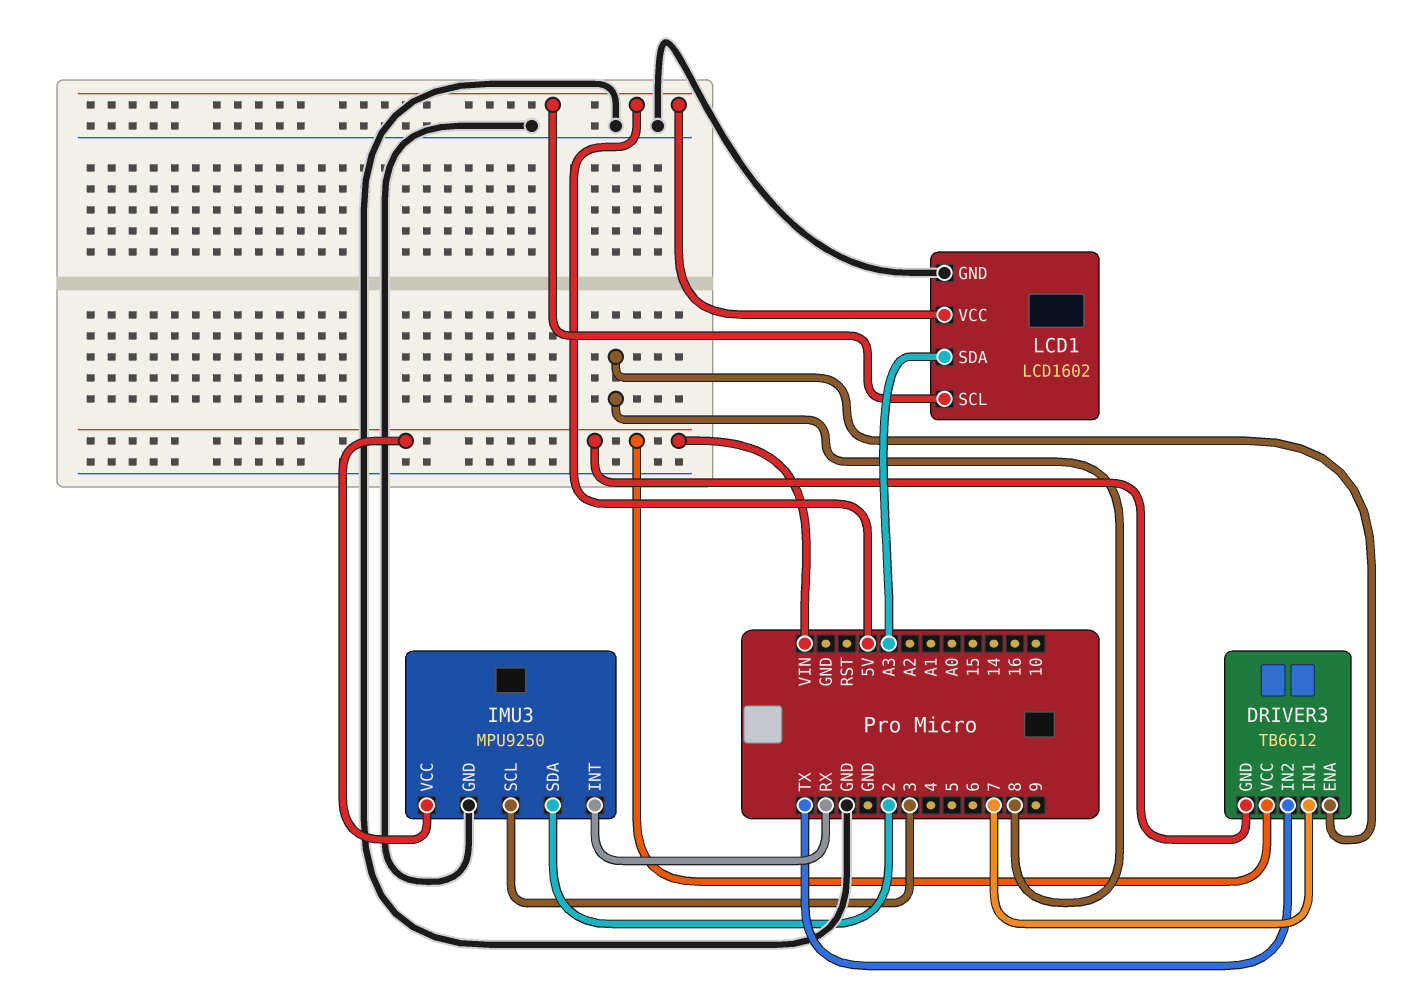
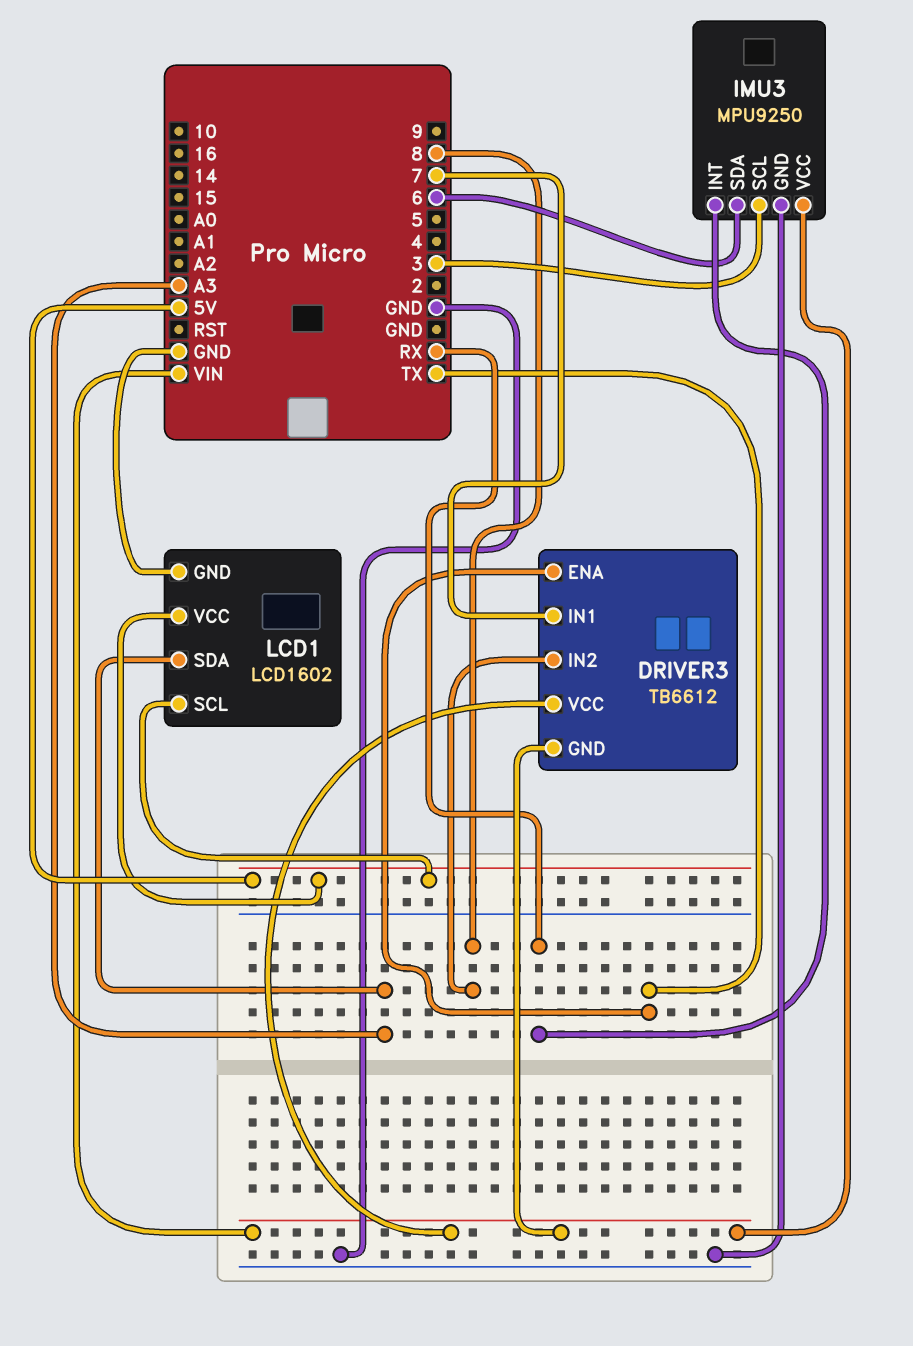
DRIVER3 pin ENA: 8 -> TX
DRIVER3 pin IN2: TX -> 8
IMU3 pin SDA: 2 -> 6

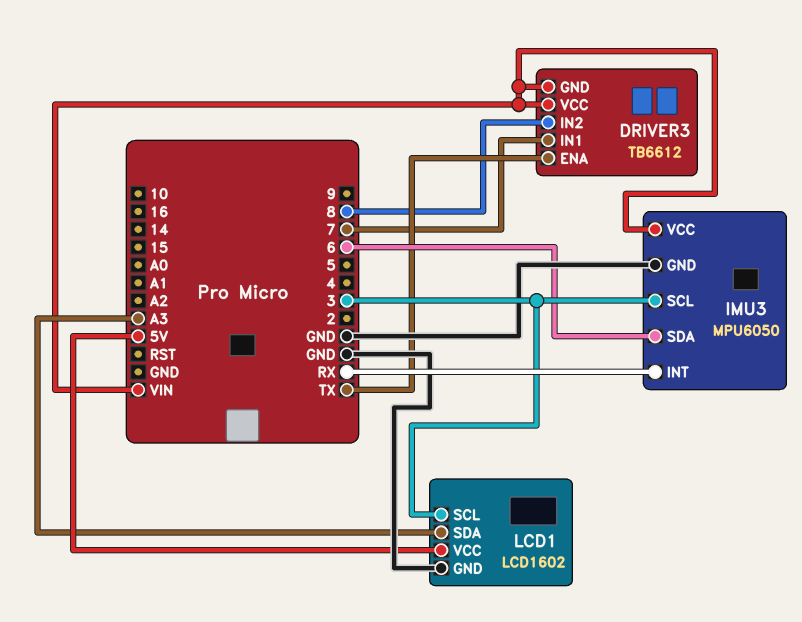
IMU3: MPU9250 -> MPU6050
LCD1 pin SCL: 5V -> 3

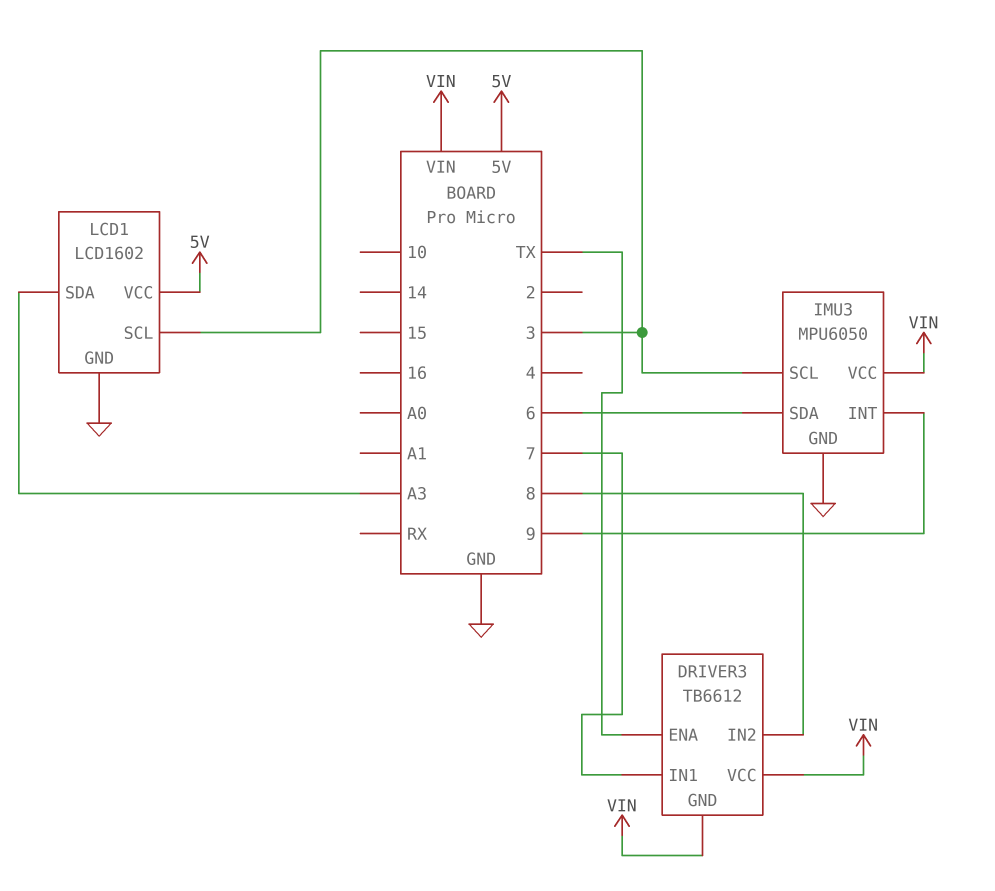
IMU3 pin INT: RX -> 9

